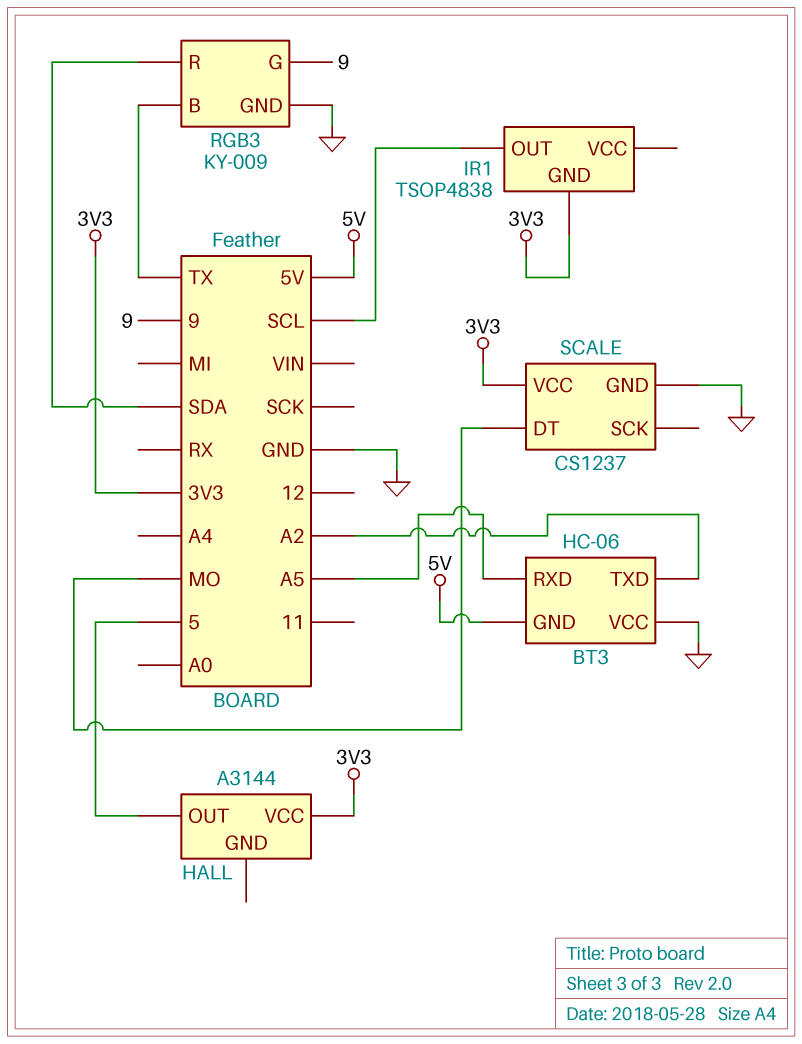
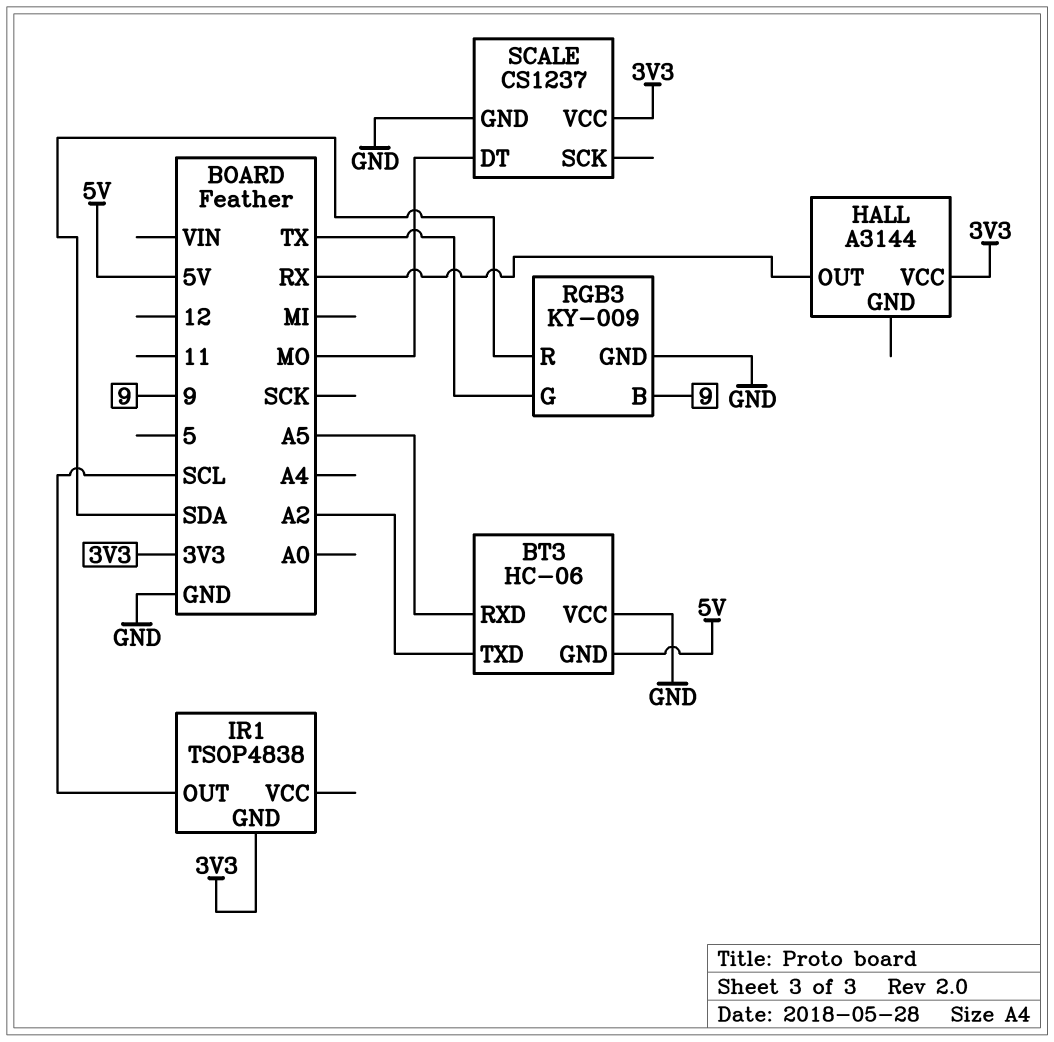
HALL pin OUT: 5 -> RX
RGB3 pin B: TX -> 9
RGB3 pin G: 9 -> TX

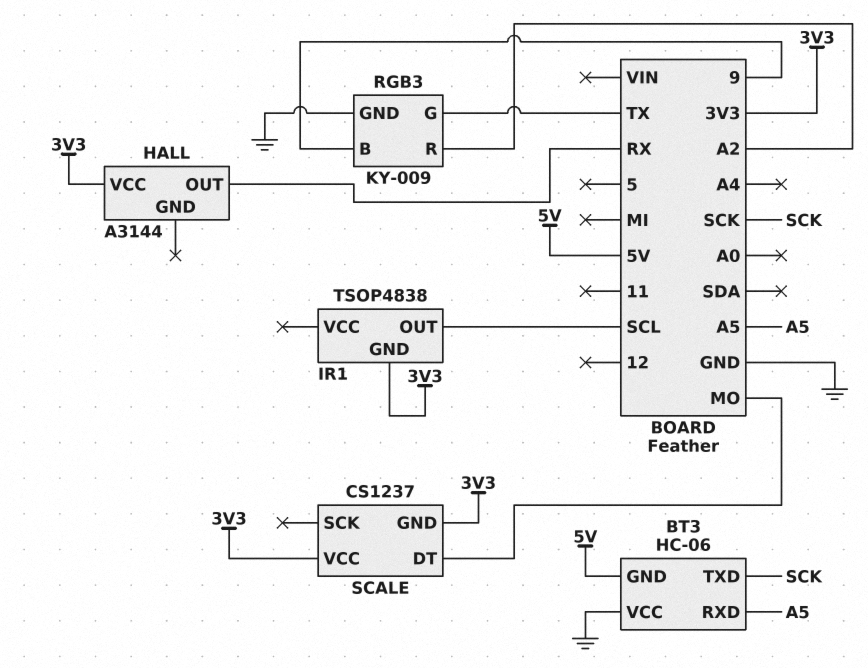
BT3 pin TXD: A2 -> SCK
RGB3 pin R: SDA -> A2
SCALE pin GND: GND -> 3V3

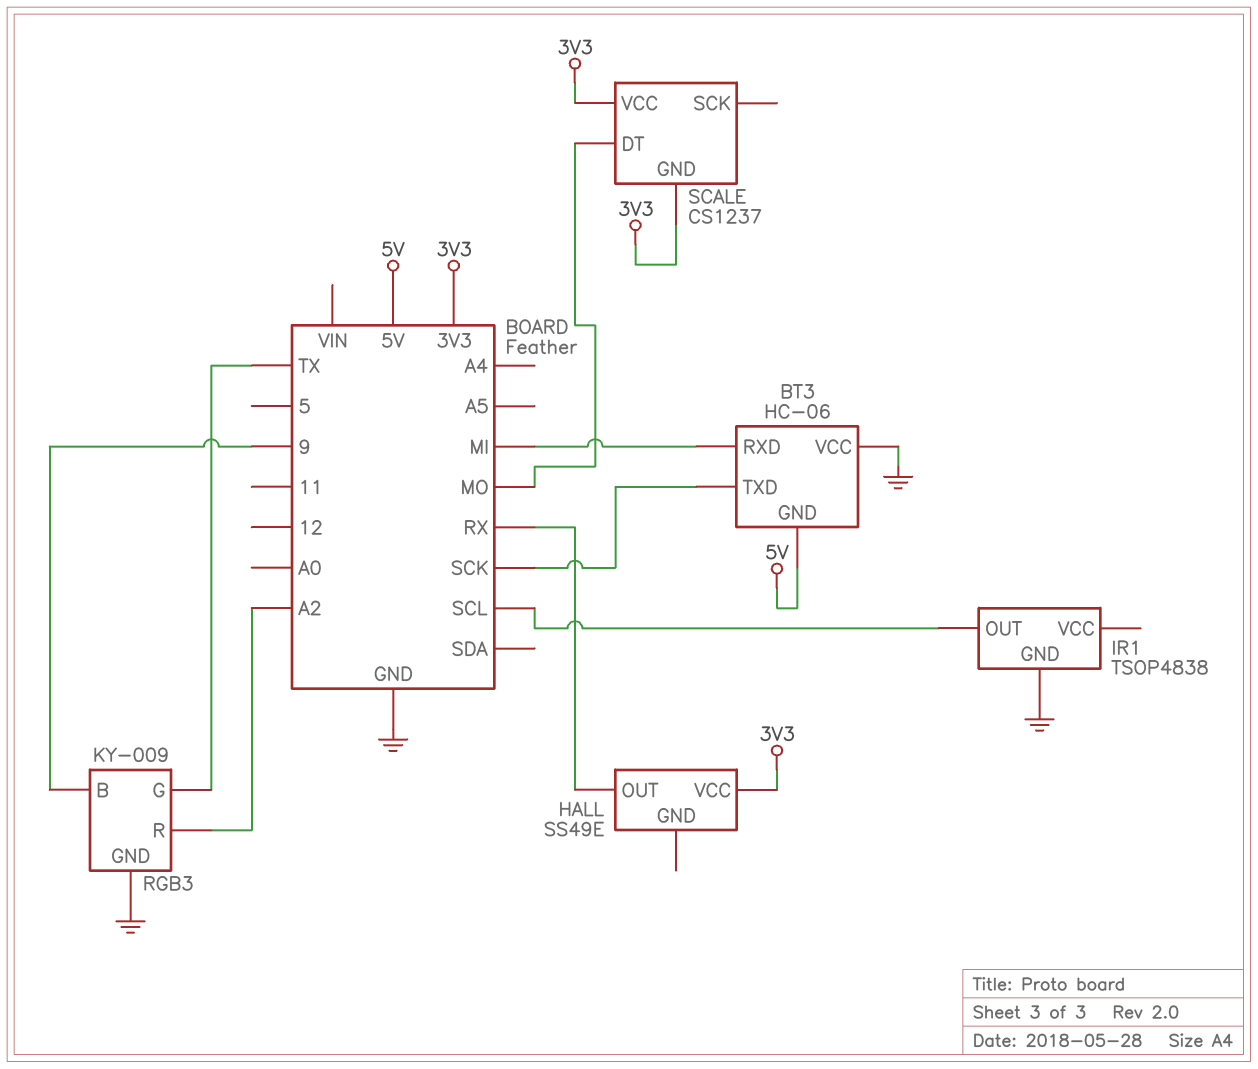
BT3 pin RXD: A5 -> MI
HALL: A3144 -> SS49E
IR1 pin GND: 3V3 -> GND

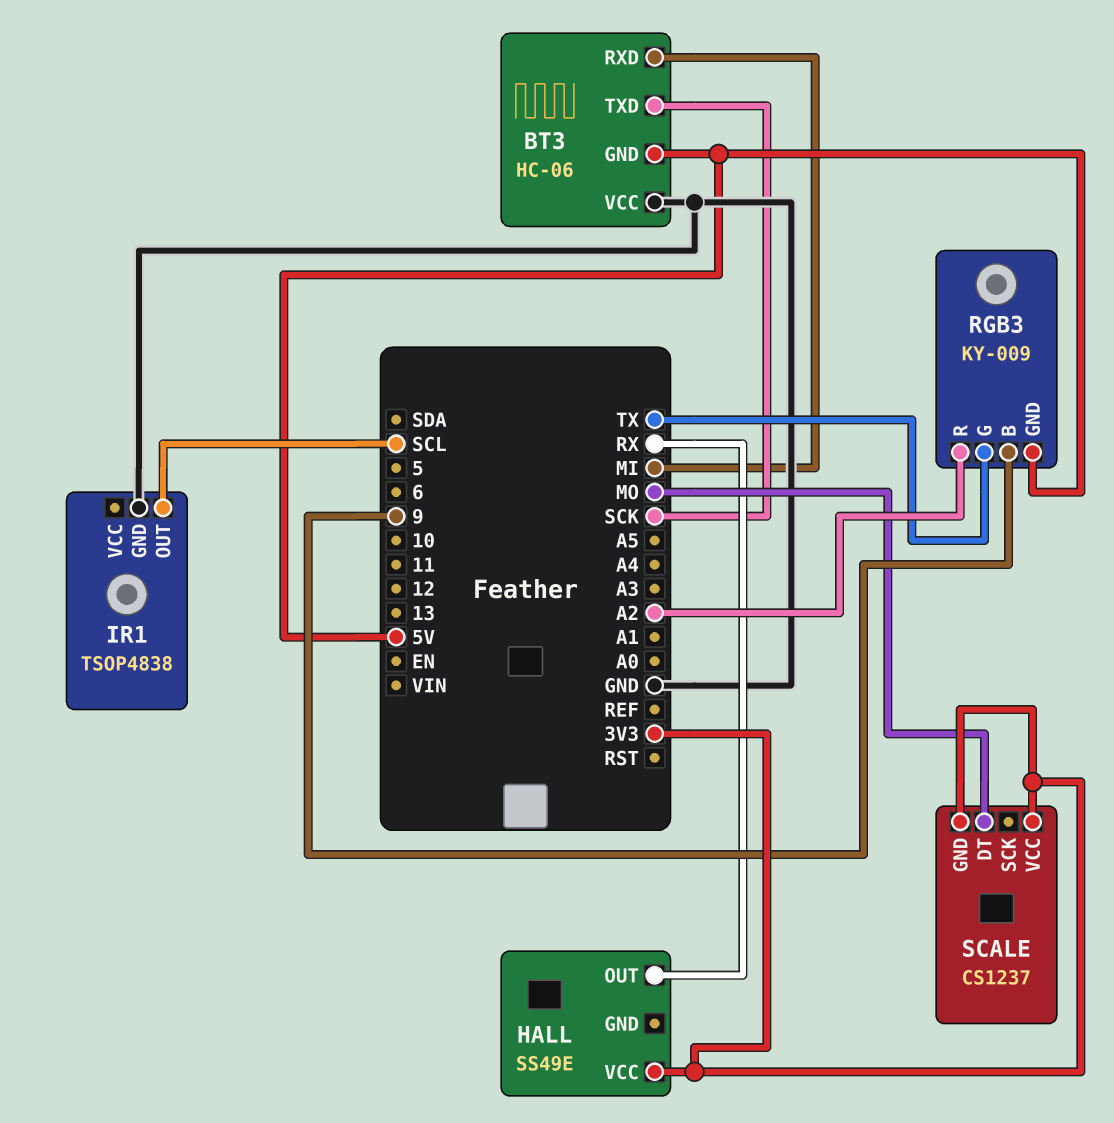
RGB3 pin GND: GND -> 5V

